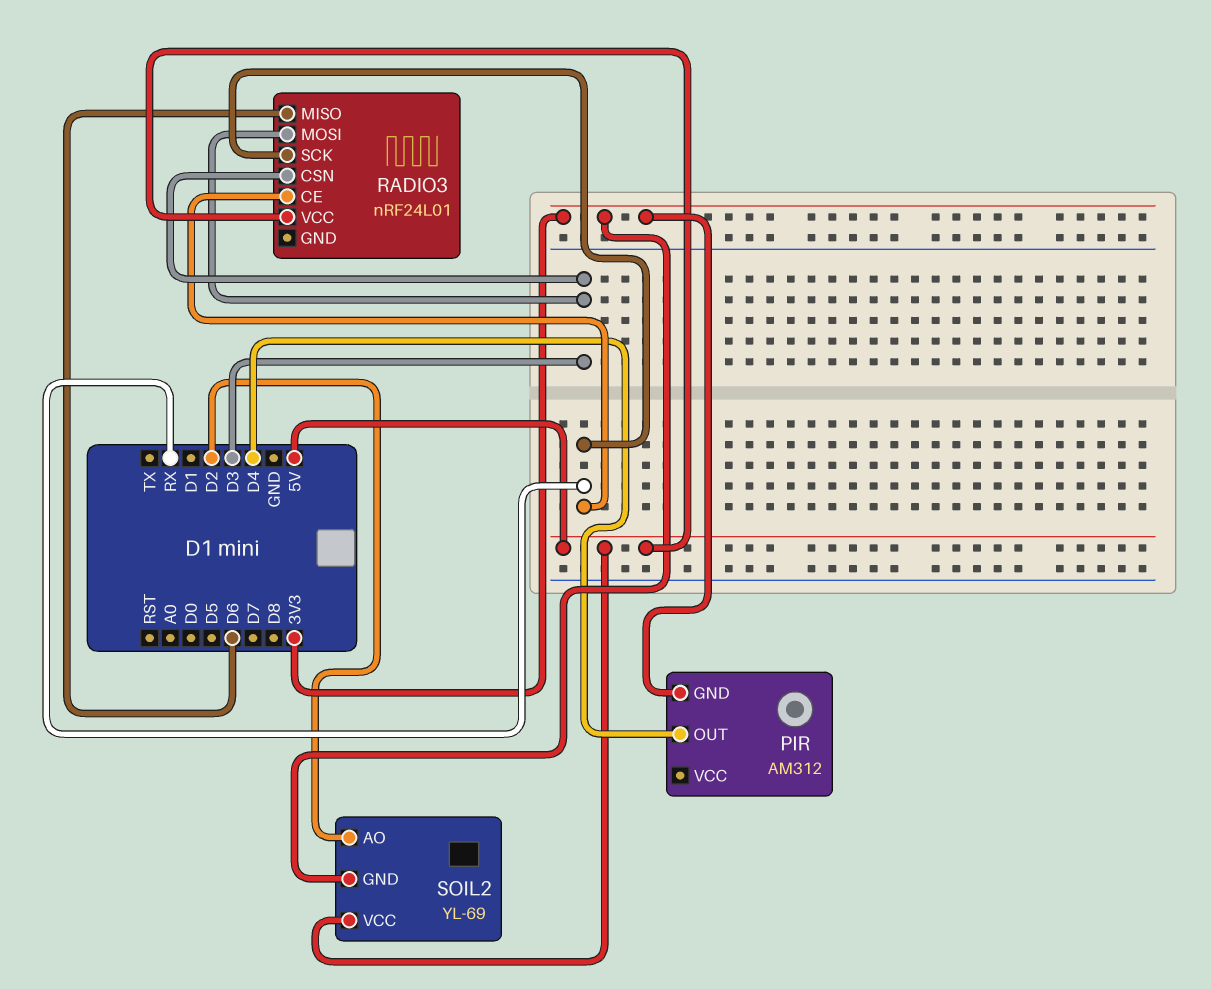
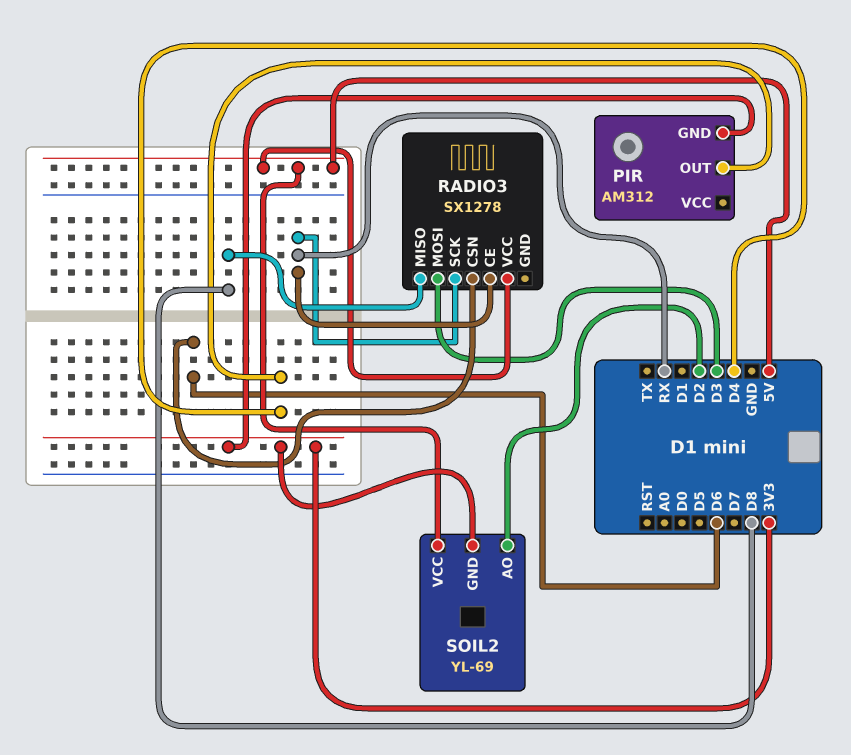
RADIO3: nRF24L01 -> SX1278
RADIO3 pin CSN: D3 -> D6
RADIO3 pin MISO: D6 -> D8

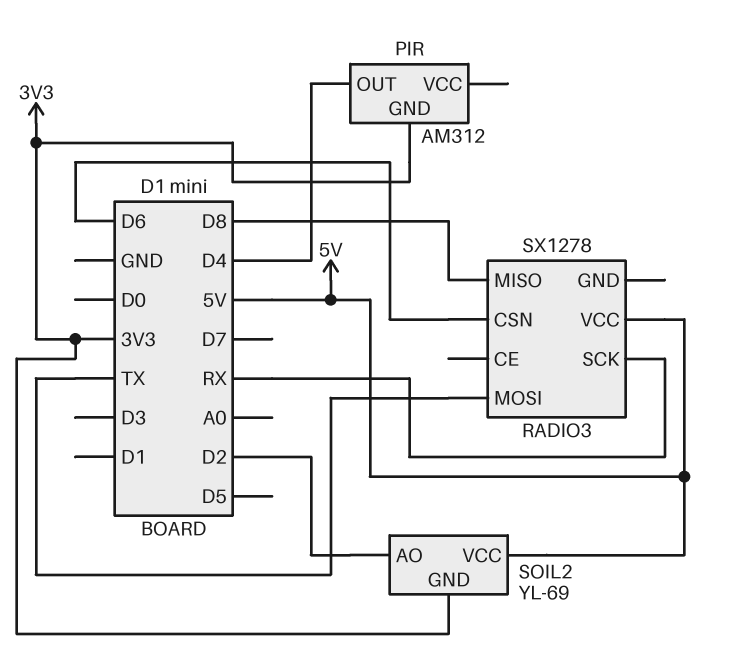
RADIO3 pin CE: RX -> none
RADIO3 pin MOSI: D3 -> TX

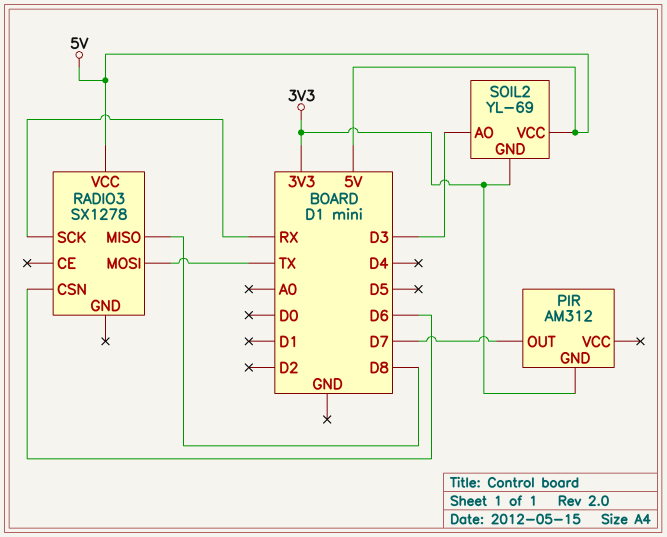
PIR pin OUT: D4 -> D7
SOIL2 pin AO: D2 -> D3

